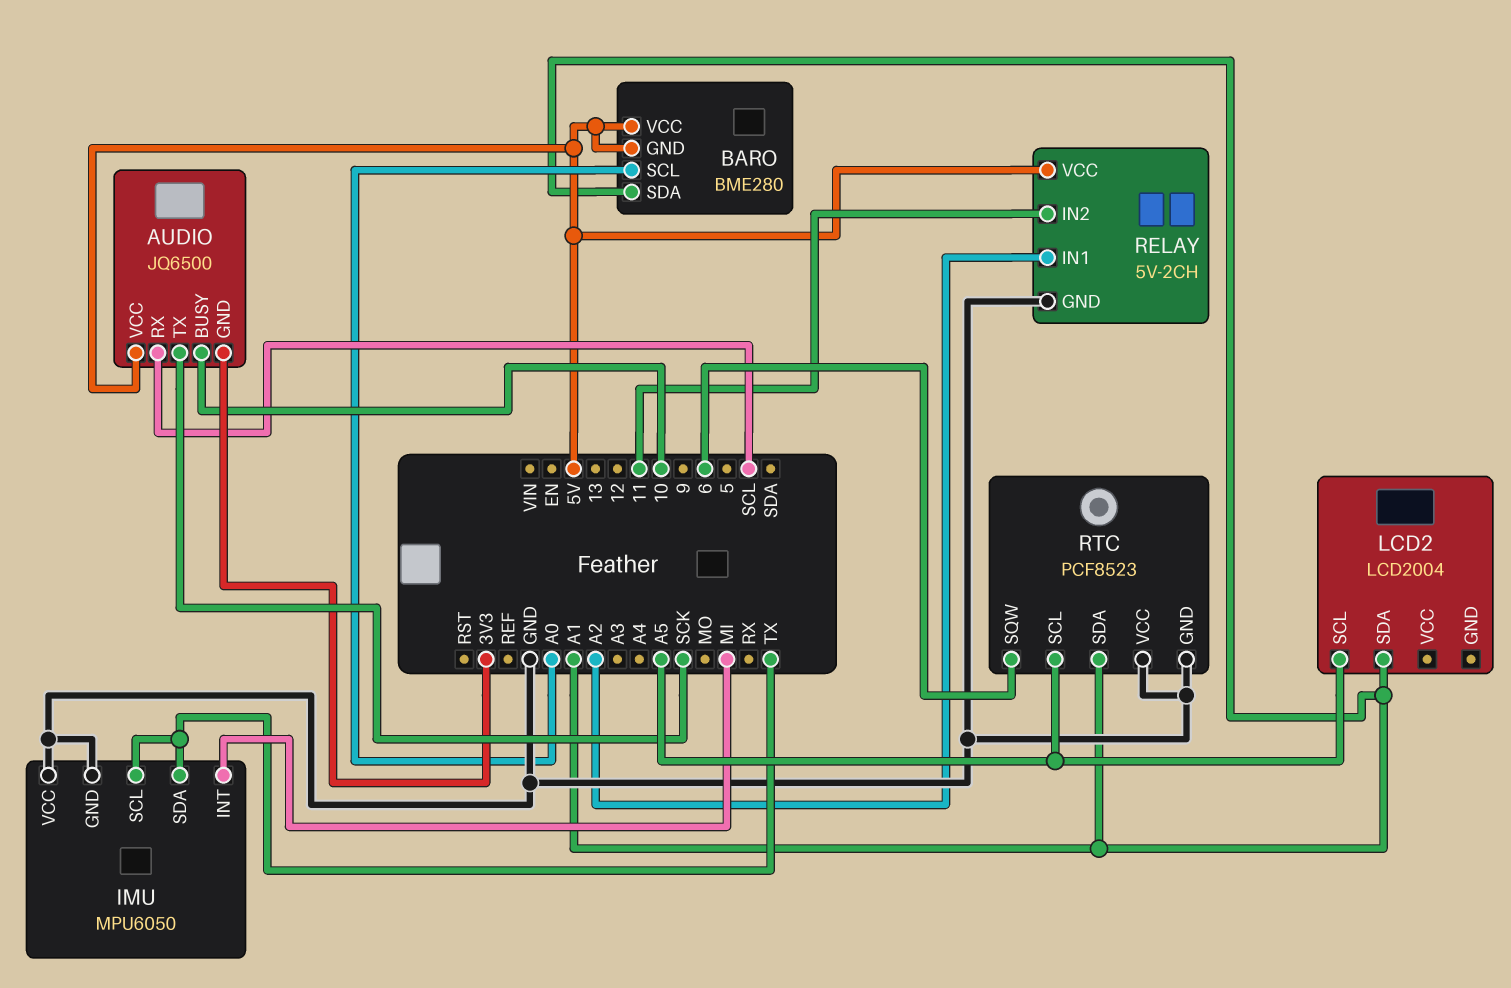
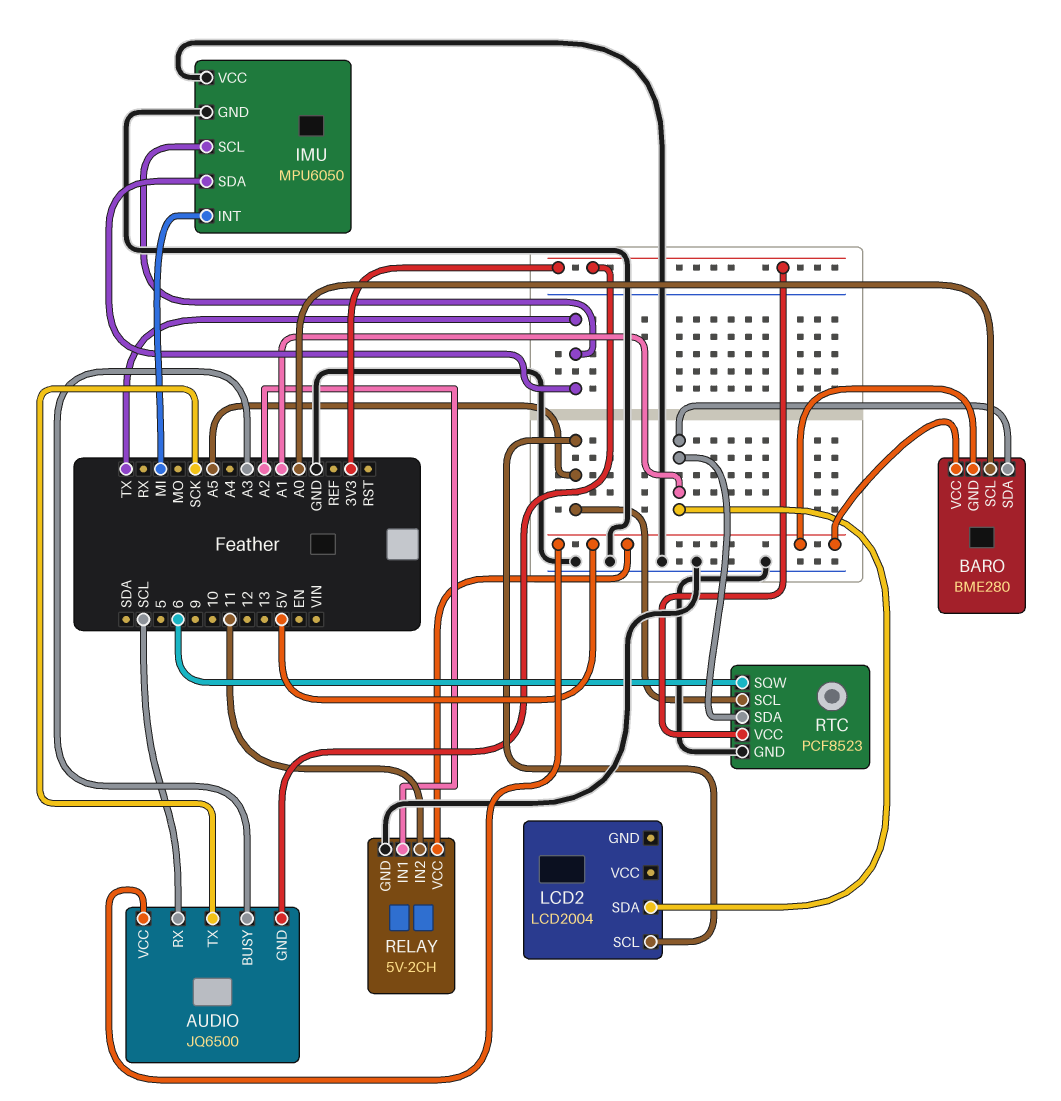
AUDIO pin BUSY: 10 -> A3
RTC pin VCC: GND -> 3V3

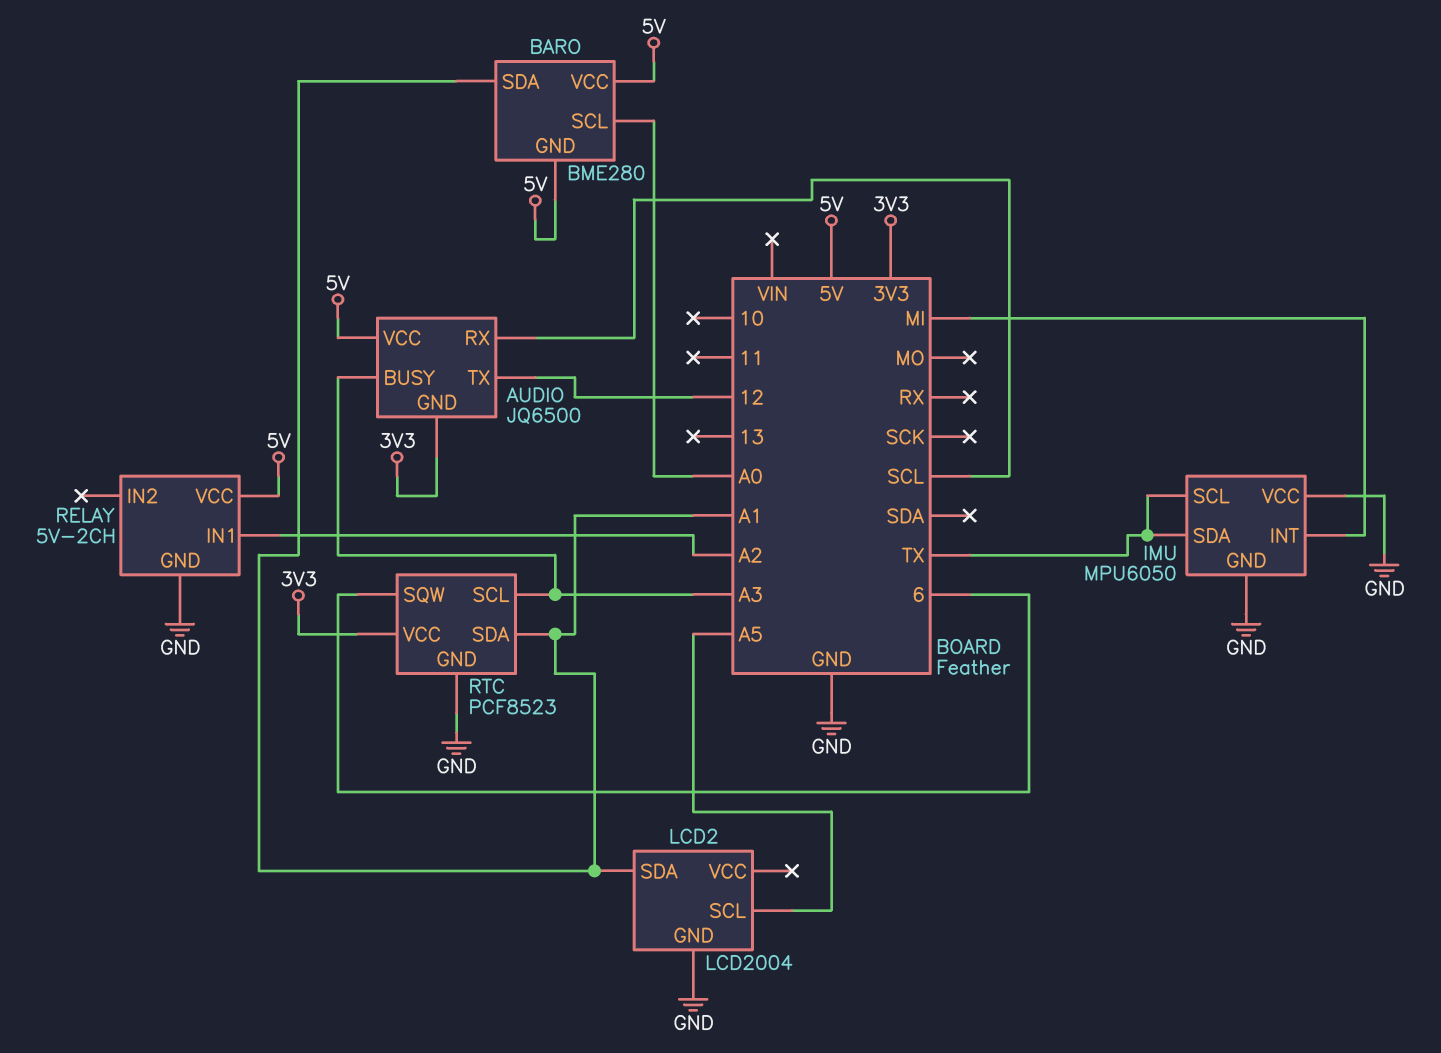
AUDIO pin TX: SCK -> 12
LCD2 pin GND: none -> GND
RELAY pin IN2: 11 -> none
RTC pin SCL: A5 -> A3

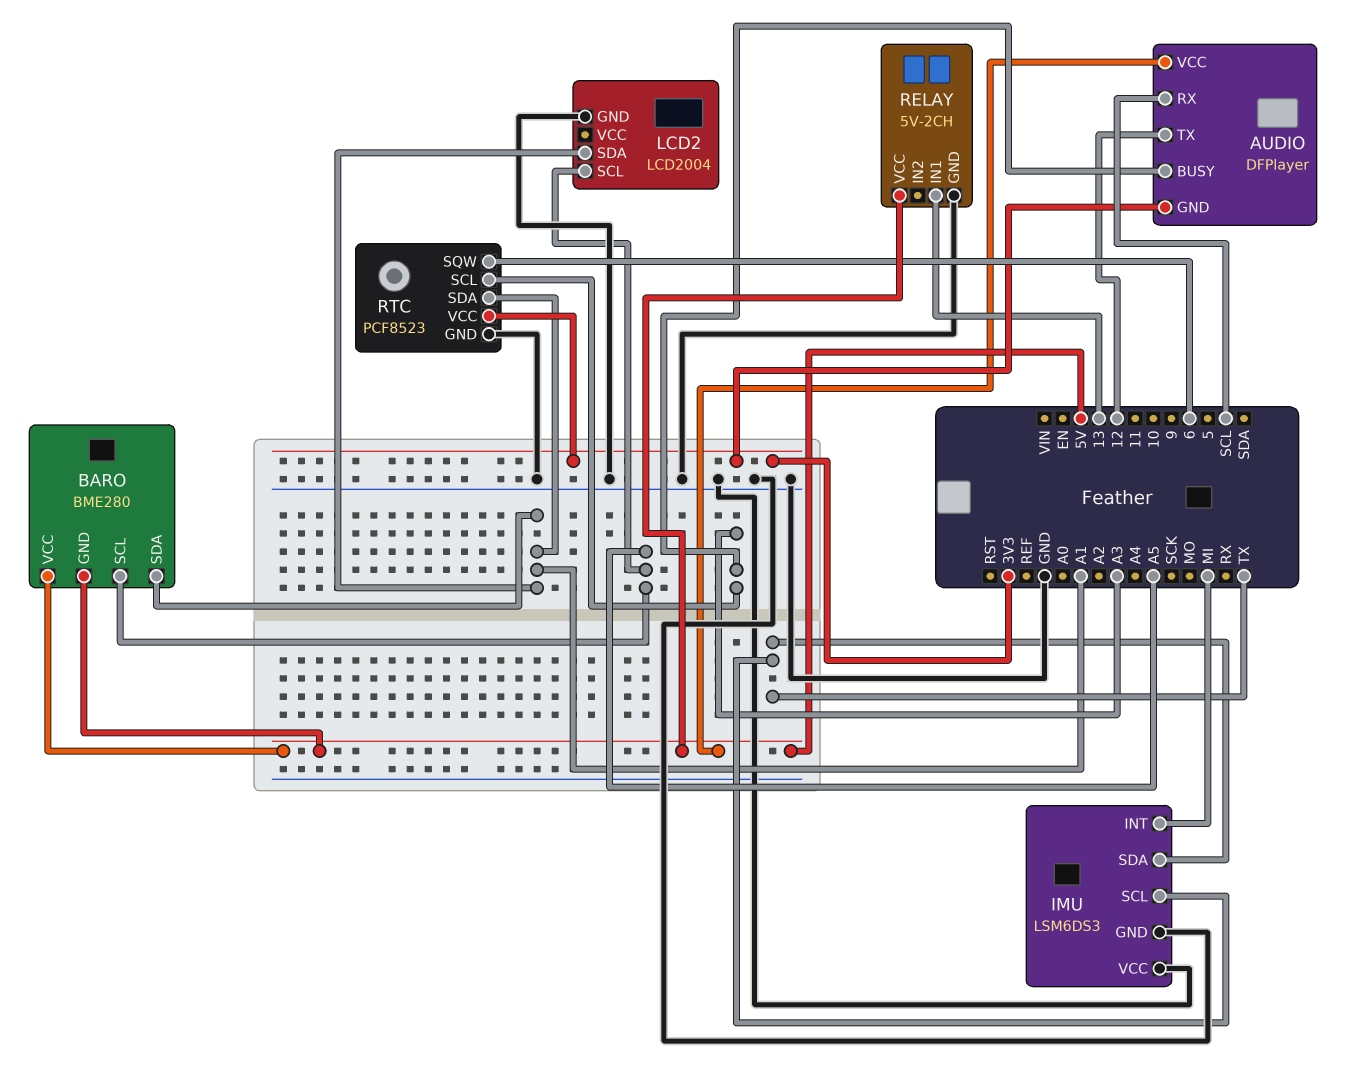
AUDIO: JQ6500 -> DFPlayer
BARO pin SCL: A0 -> A5
IMU: MPU6050 -> LSM6DS3
RELAY pin IN1: A2 -> 13

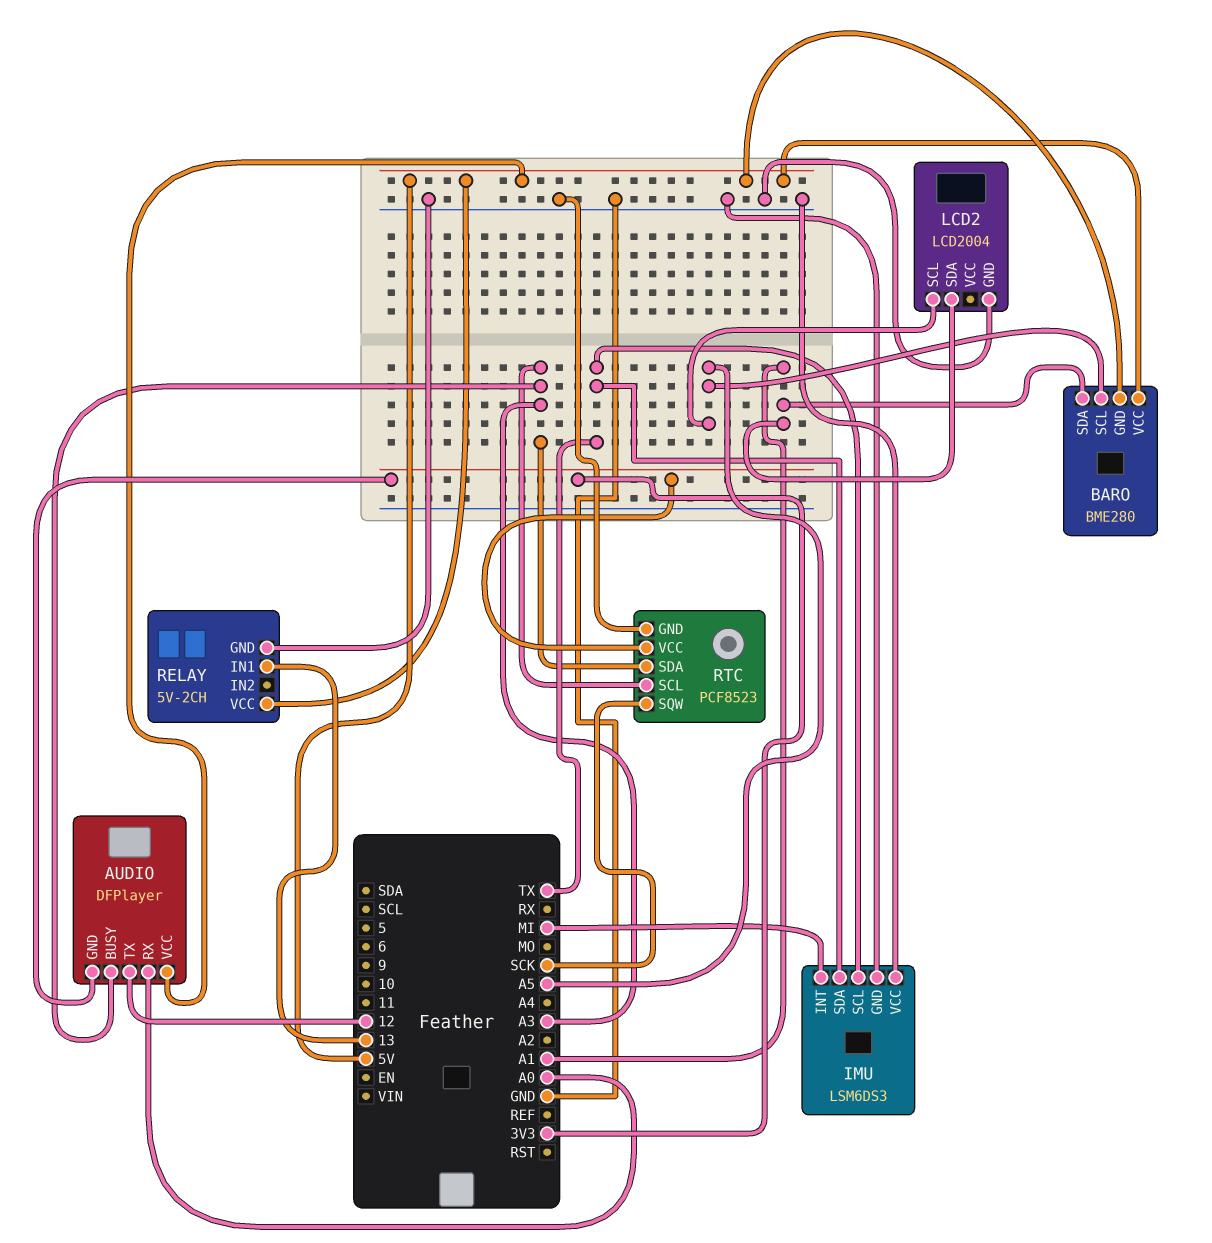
AUDIO pin RX: SCL -> A0
RTC pin SDA: A1 -> A3
RTC pin SQW: 6 -> SCK

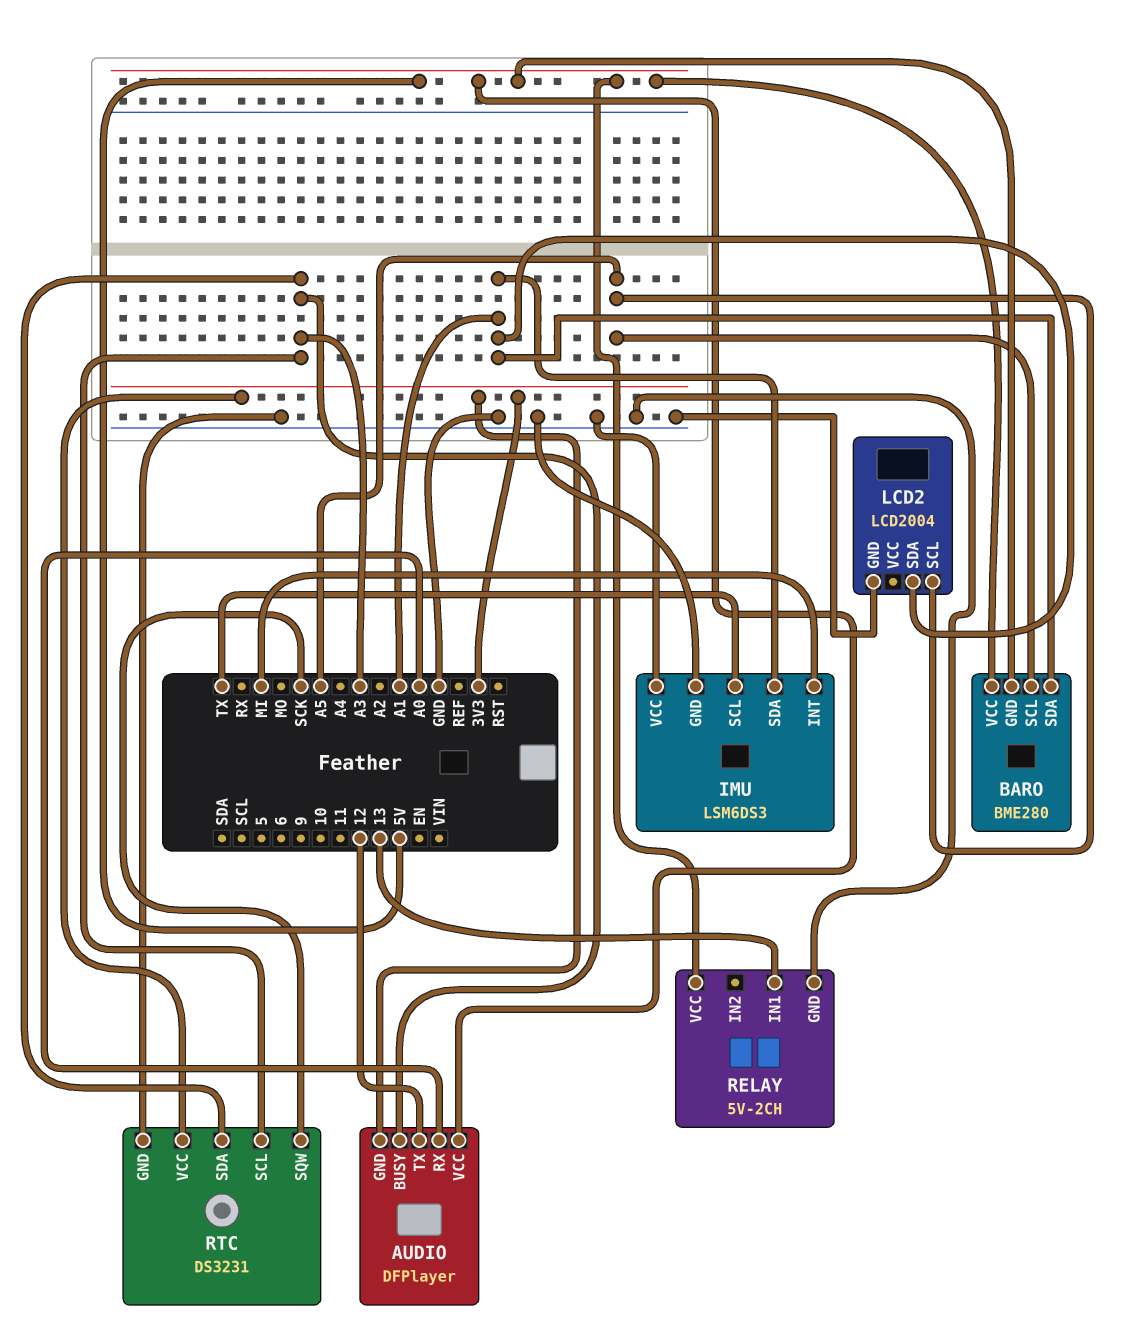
IMU pin SDA: TX -> A1
RTC: PCF8523 -> DS3231

